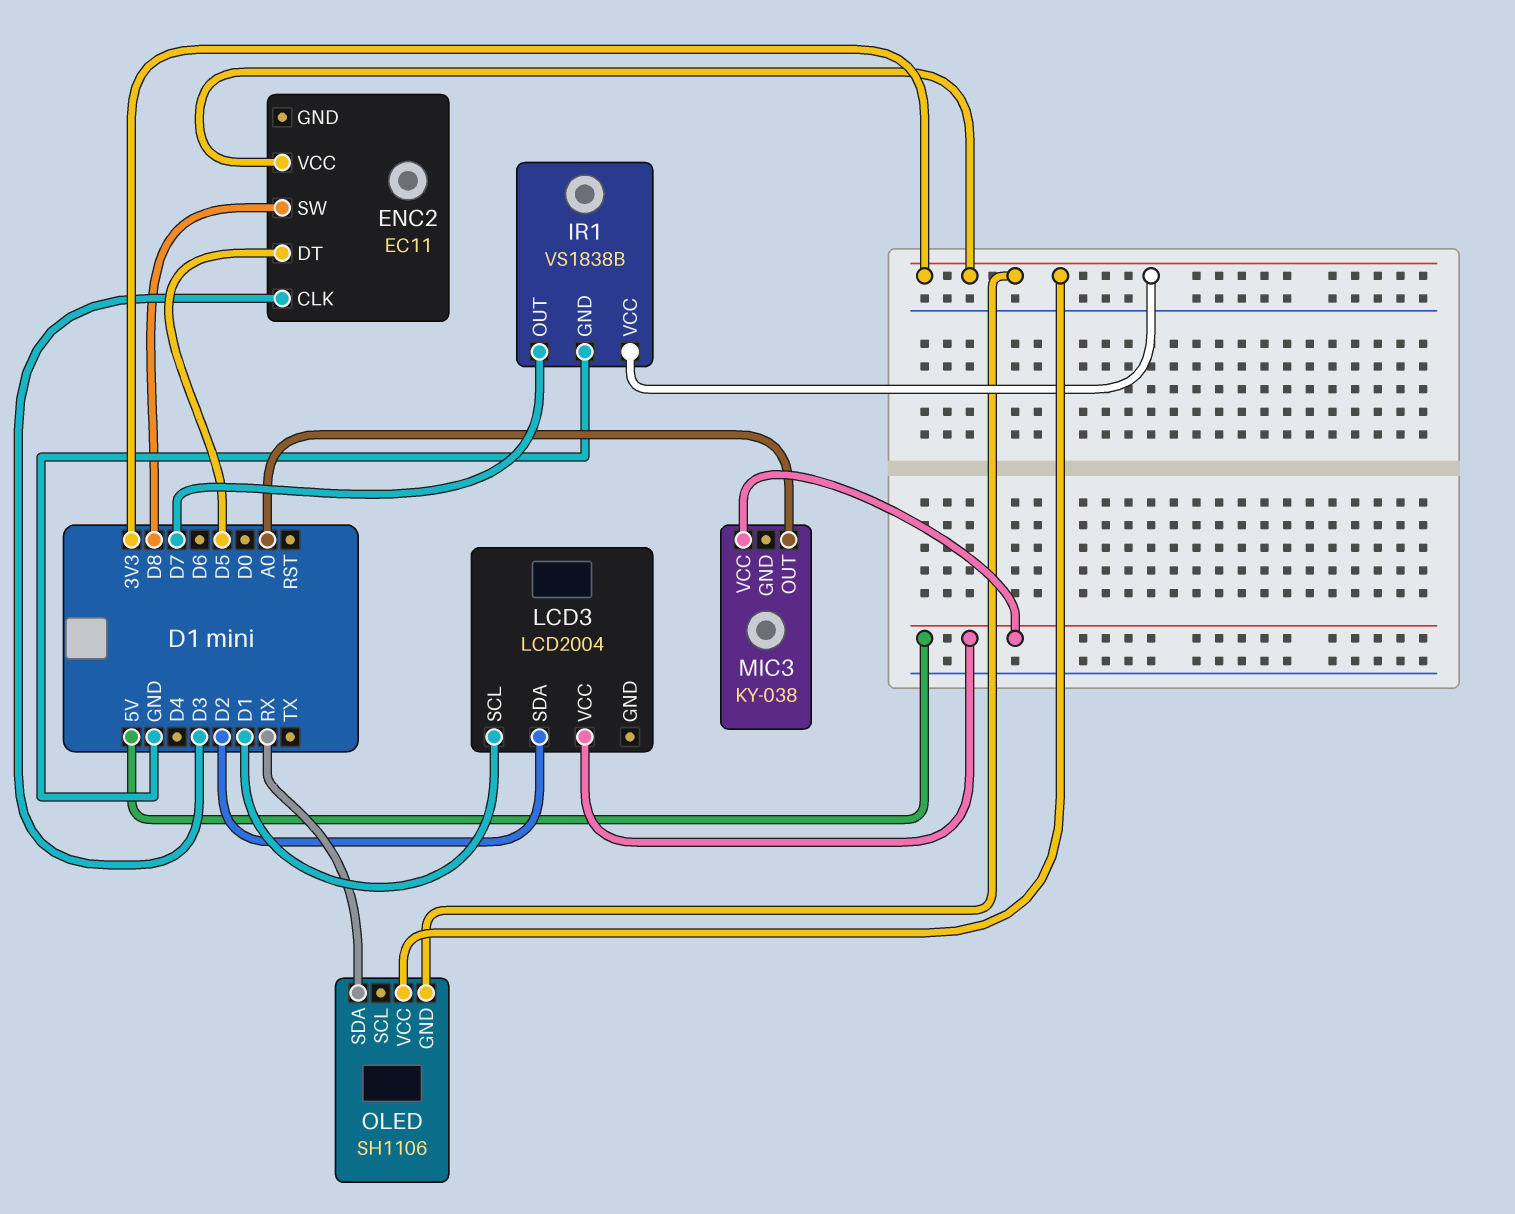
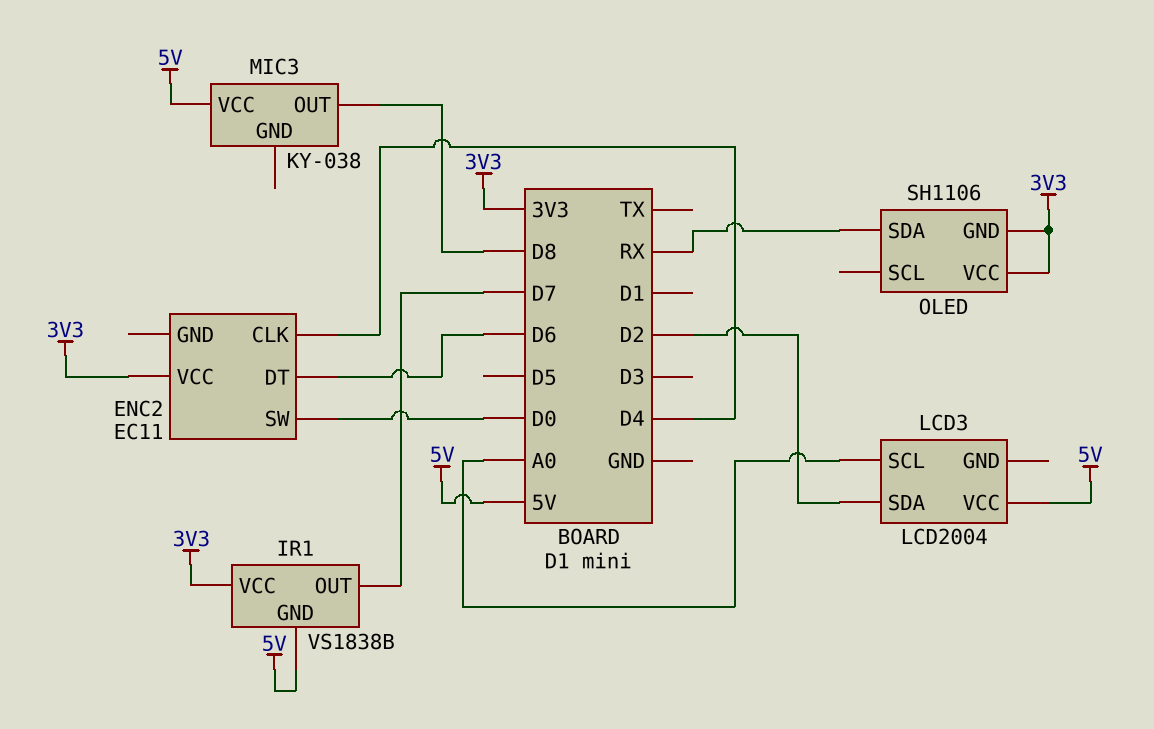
ENC2 pin CLK: D3 -> D4
ENC2 pin DT: D5 -> D6
ENC2 pin SW: D8 -> D0
IR1 pin GND: GND -> 5V
LCD3 pin SCL: D1 -> A0
MIC3 pin OUT: A0 -> D8

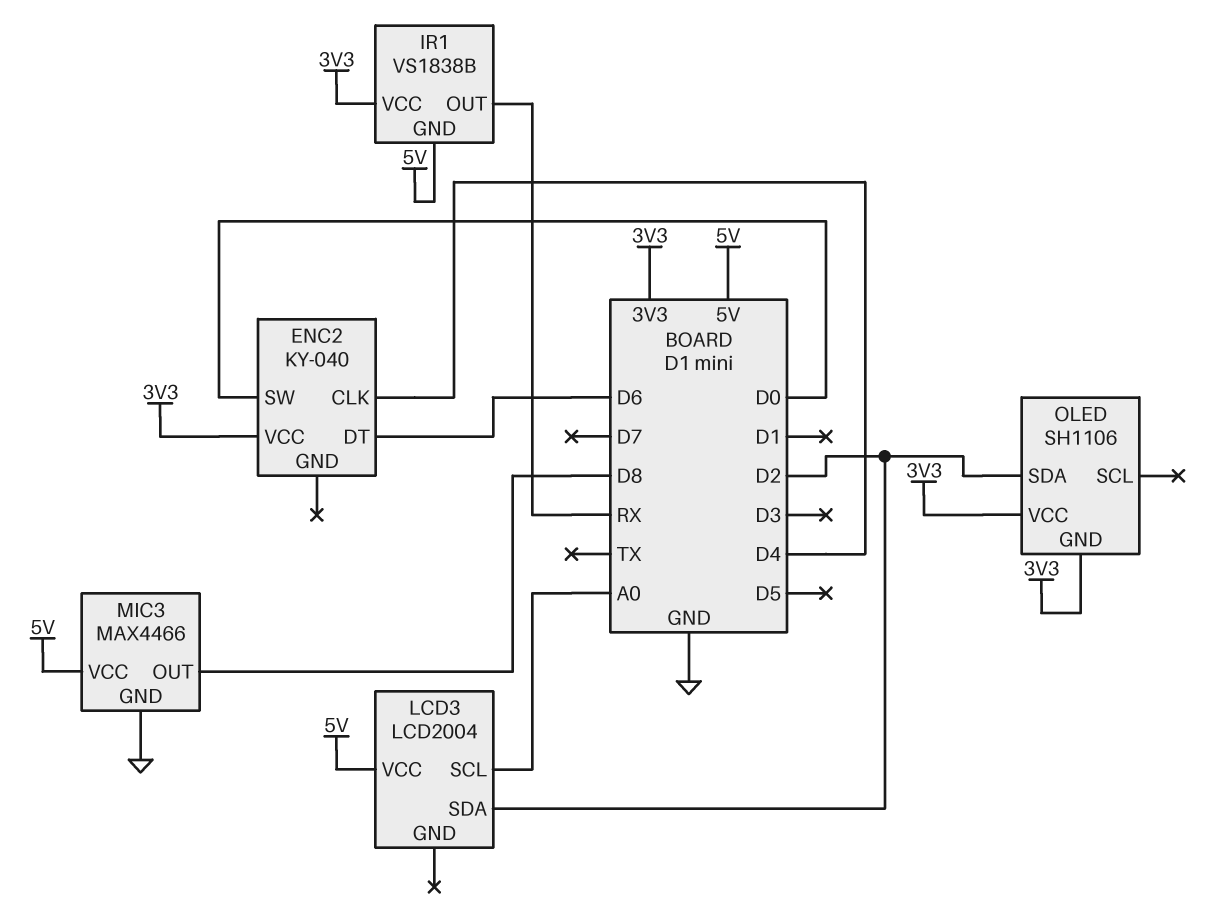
ENC2: EC11 -> KY-040
IR1 pin OUT: D7 -> RX
MIC3: KY-038 -> MAX4466
MIC3 pin GND: none -> GND
OLED pin SDA: RX -> D2

